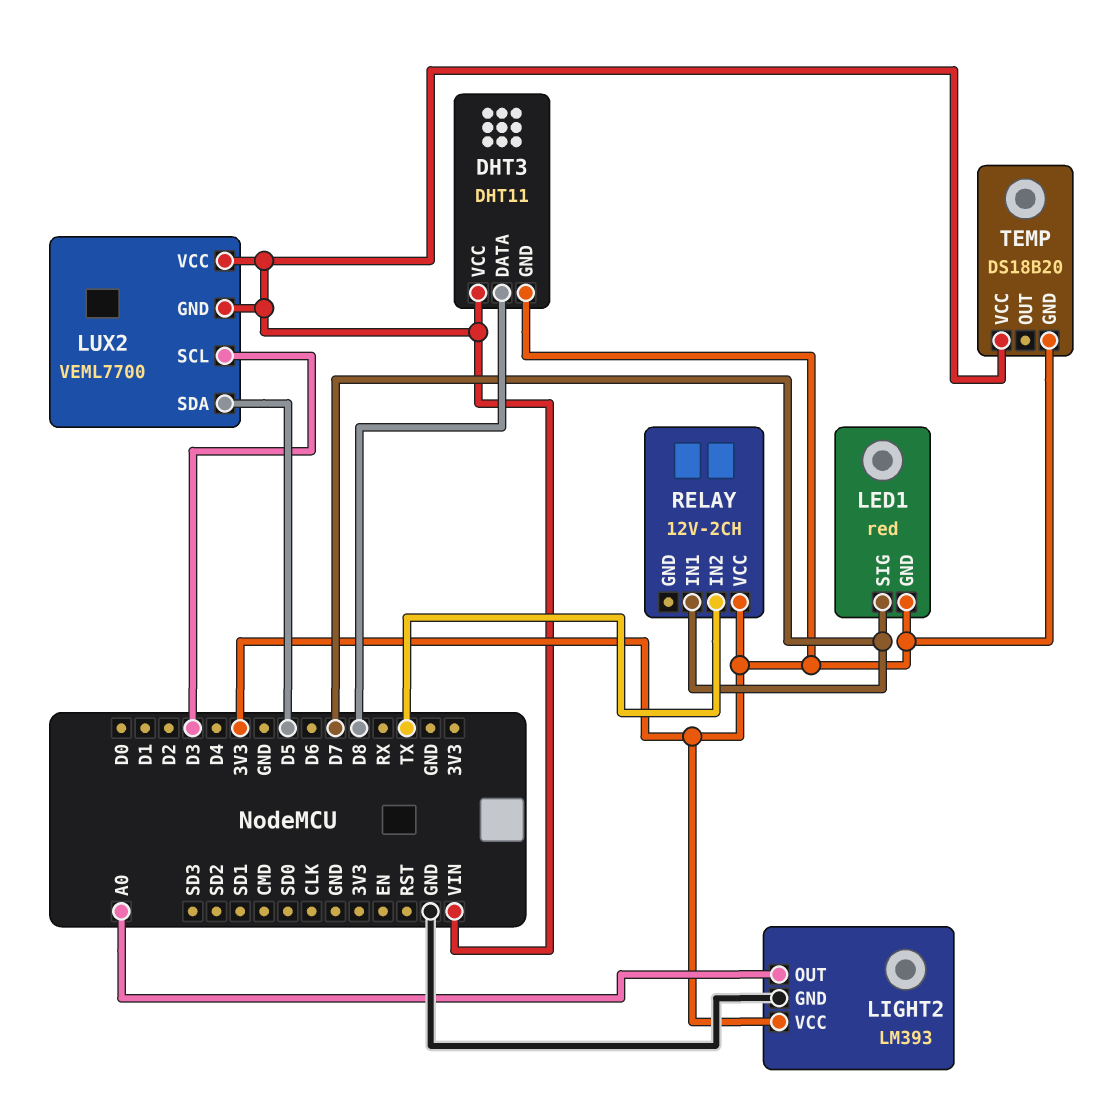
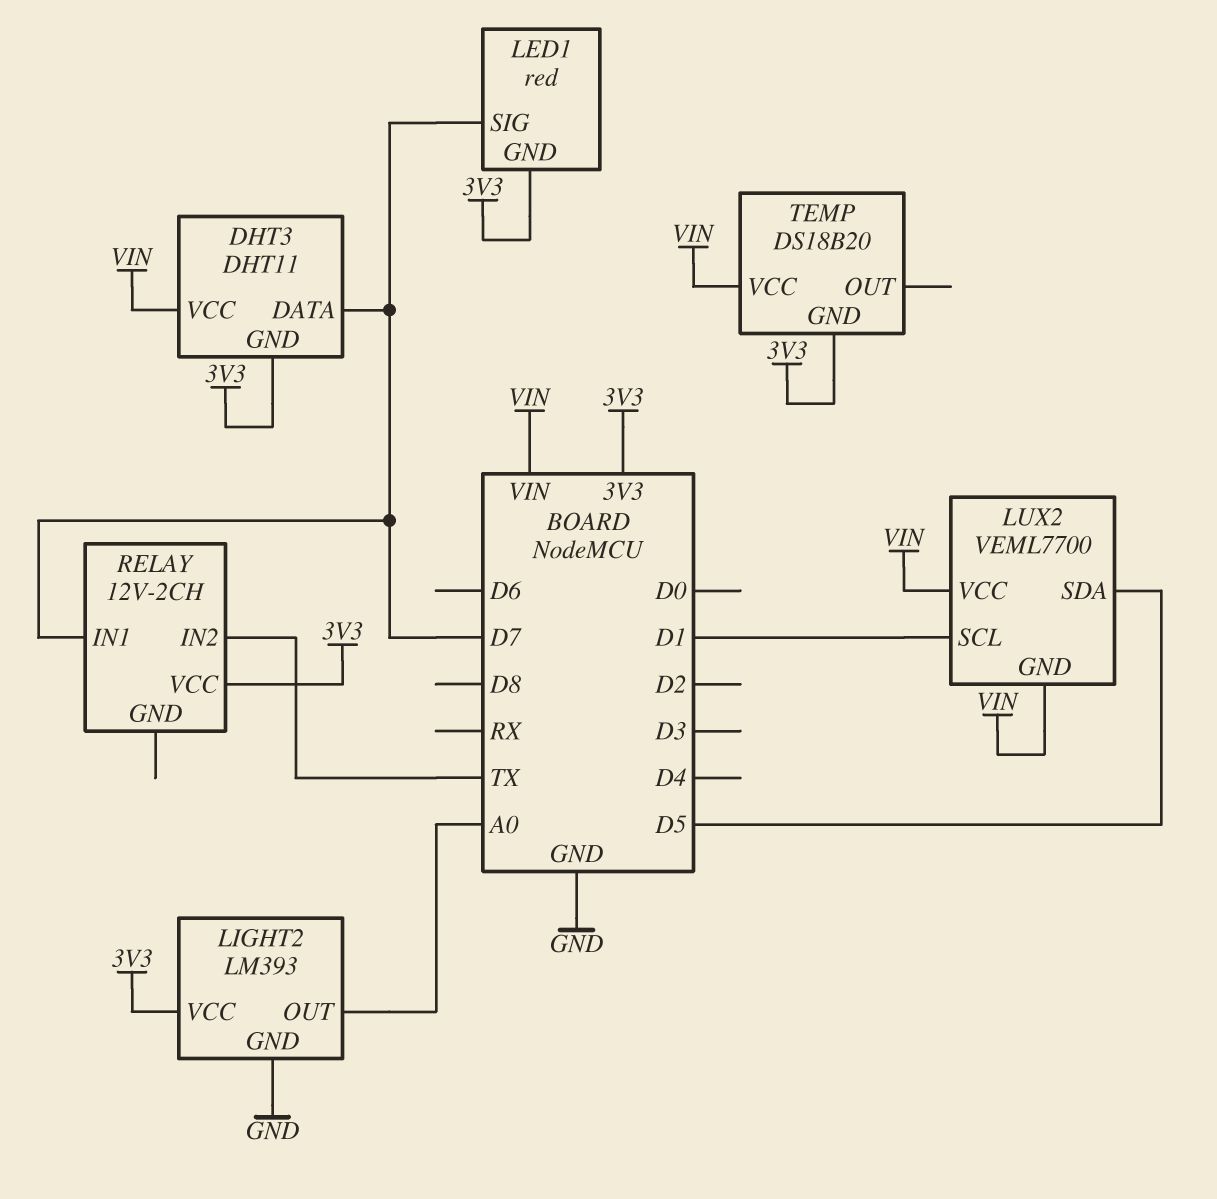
DHT3 pin DATA: D8 -> D7
LUX2 pin SCL: D3 -> D1

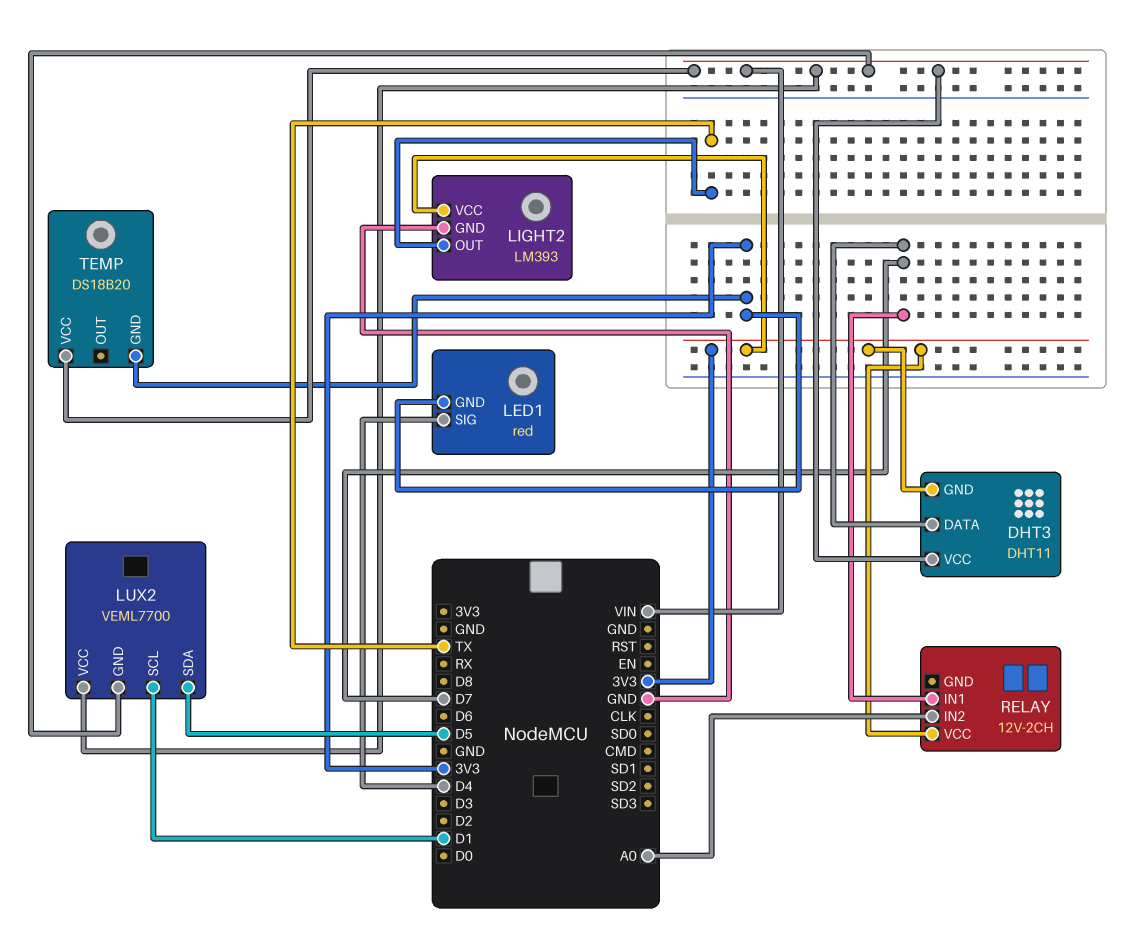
LED1 pin SIG: D7 -> D4
LIGHT2 pin OUT: A0 -> TX
RELAY pin IN2: TX -> A0

